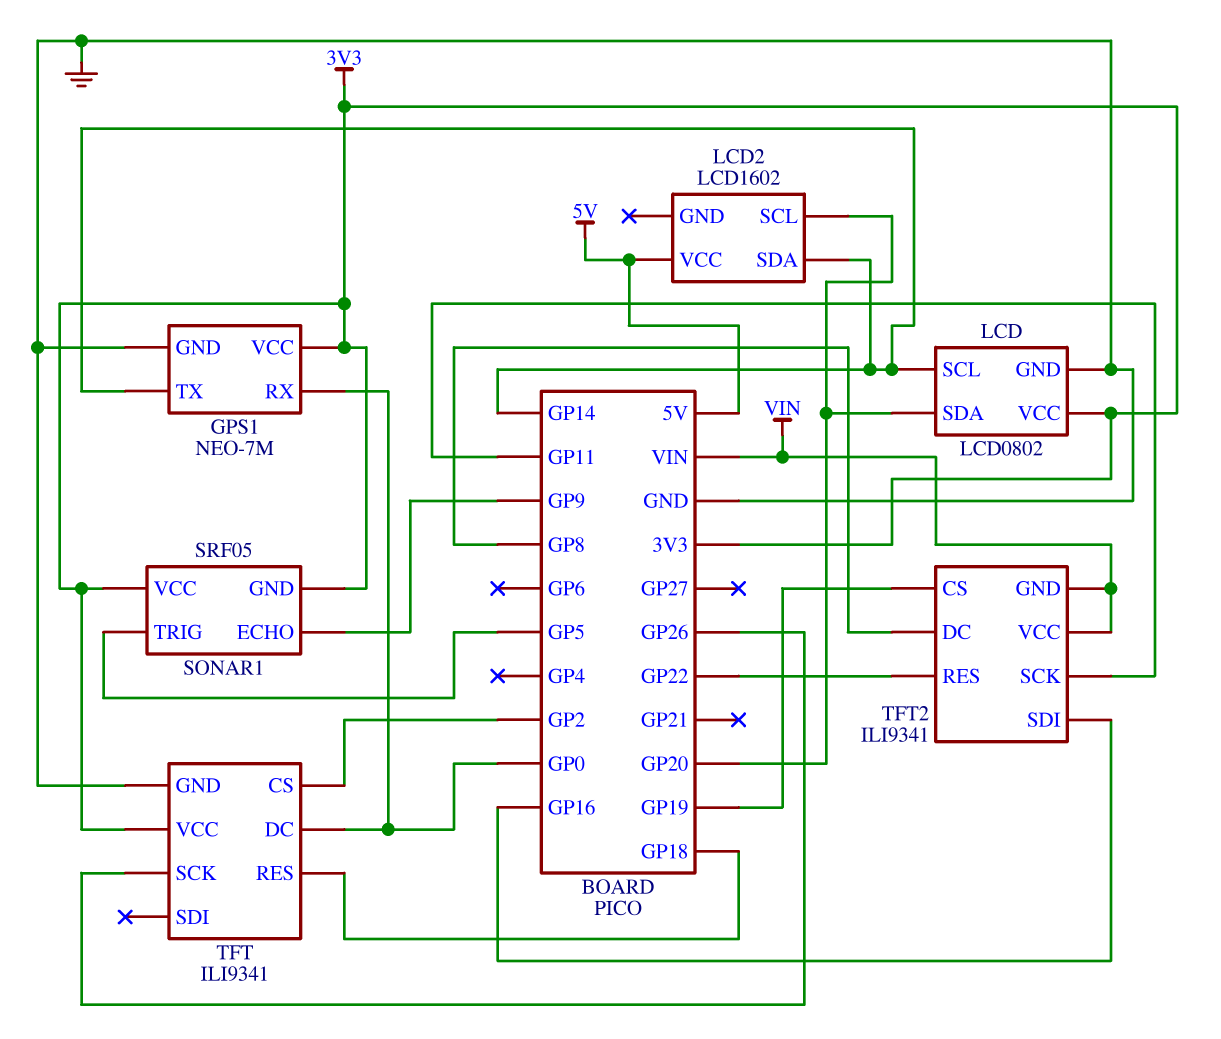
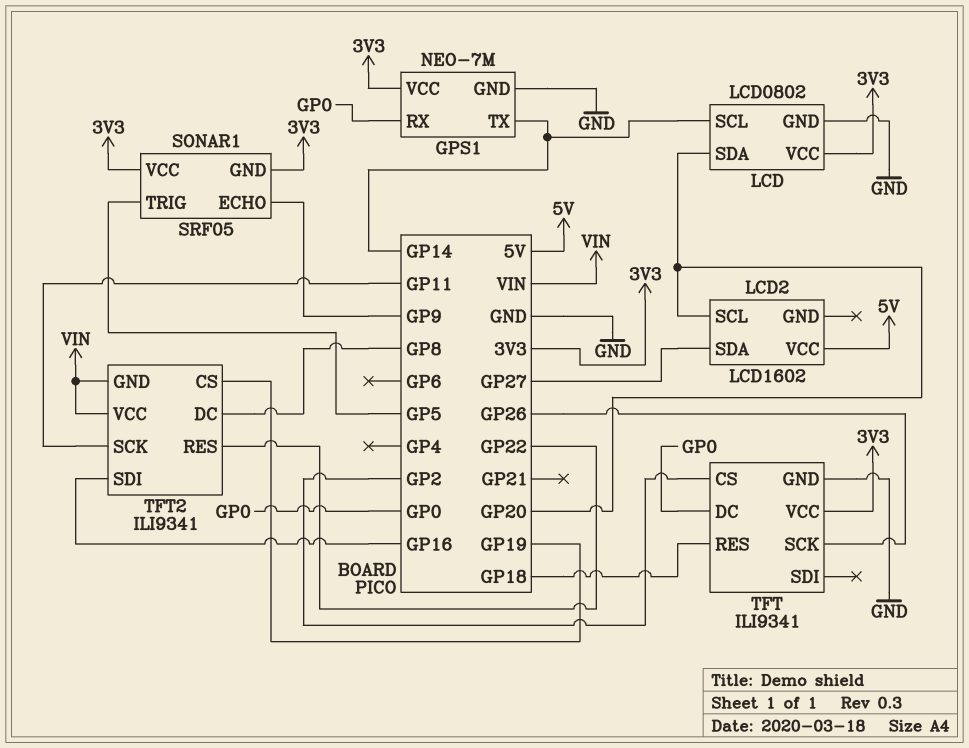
LCD2 pin SDA: GP14 -> GP27

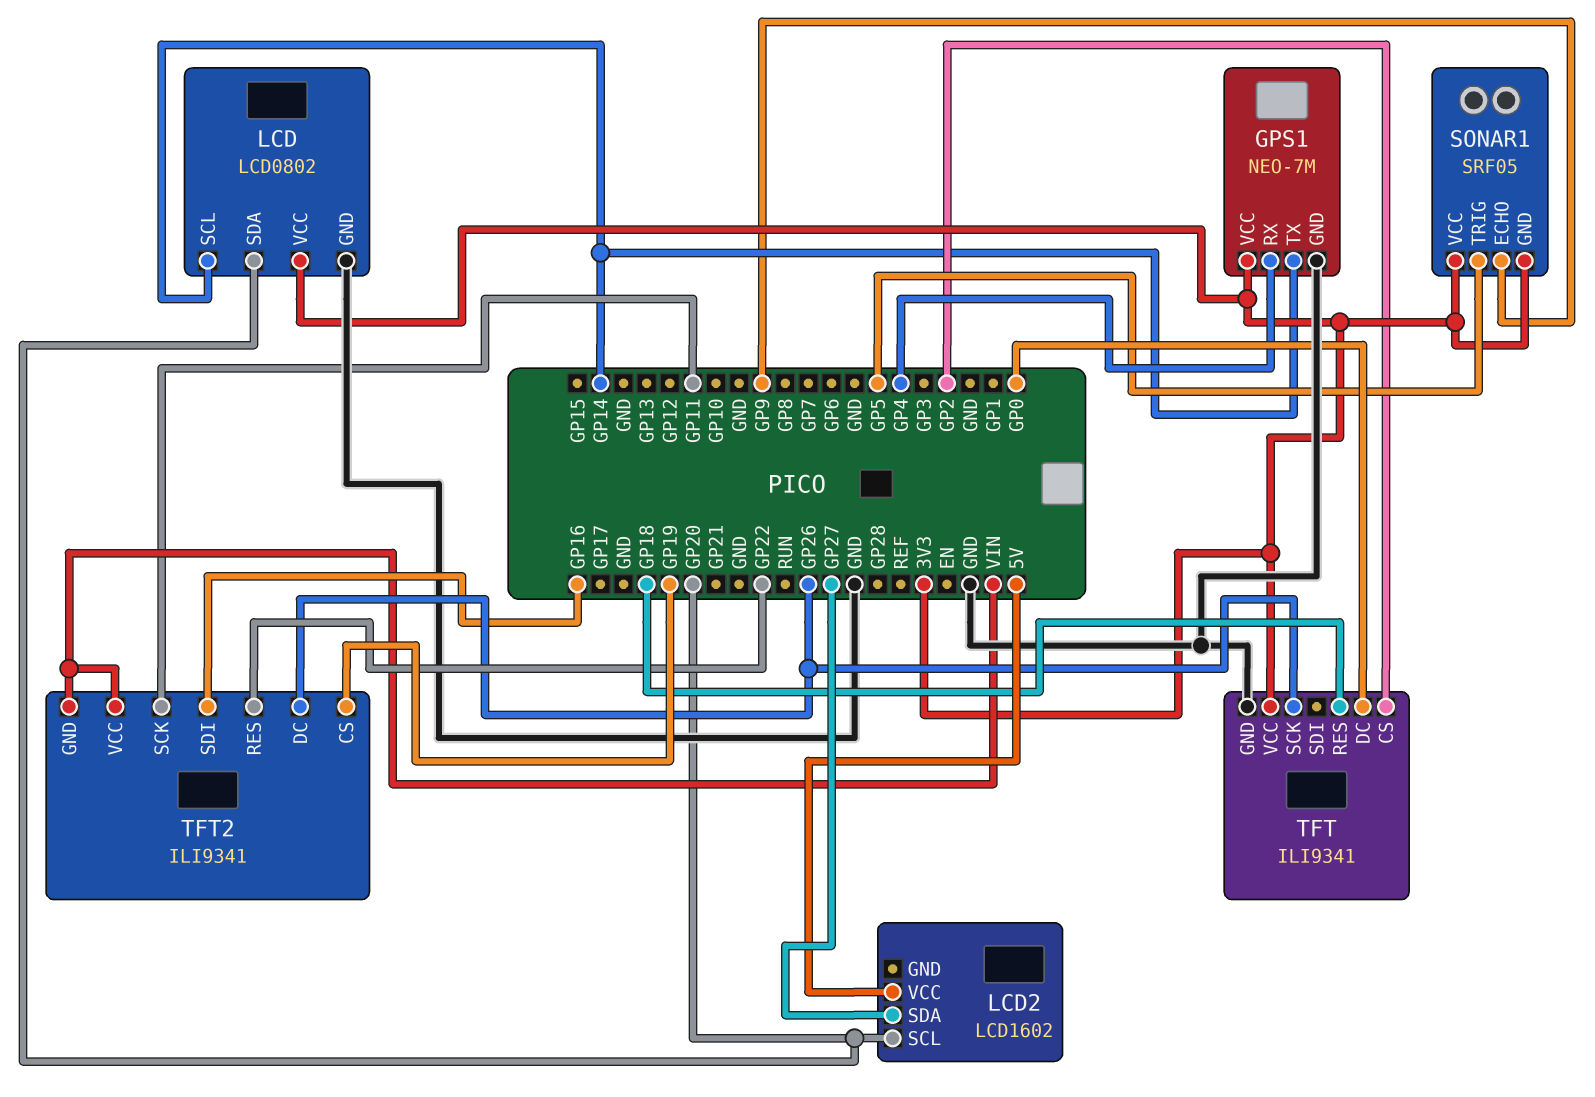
GPS1 pin RX: GP0 -> GP4
TFT2 pin DC: GP8 -> GP26

